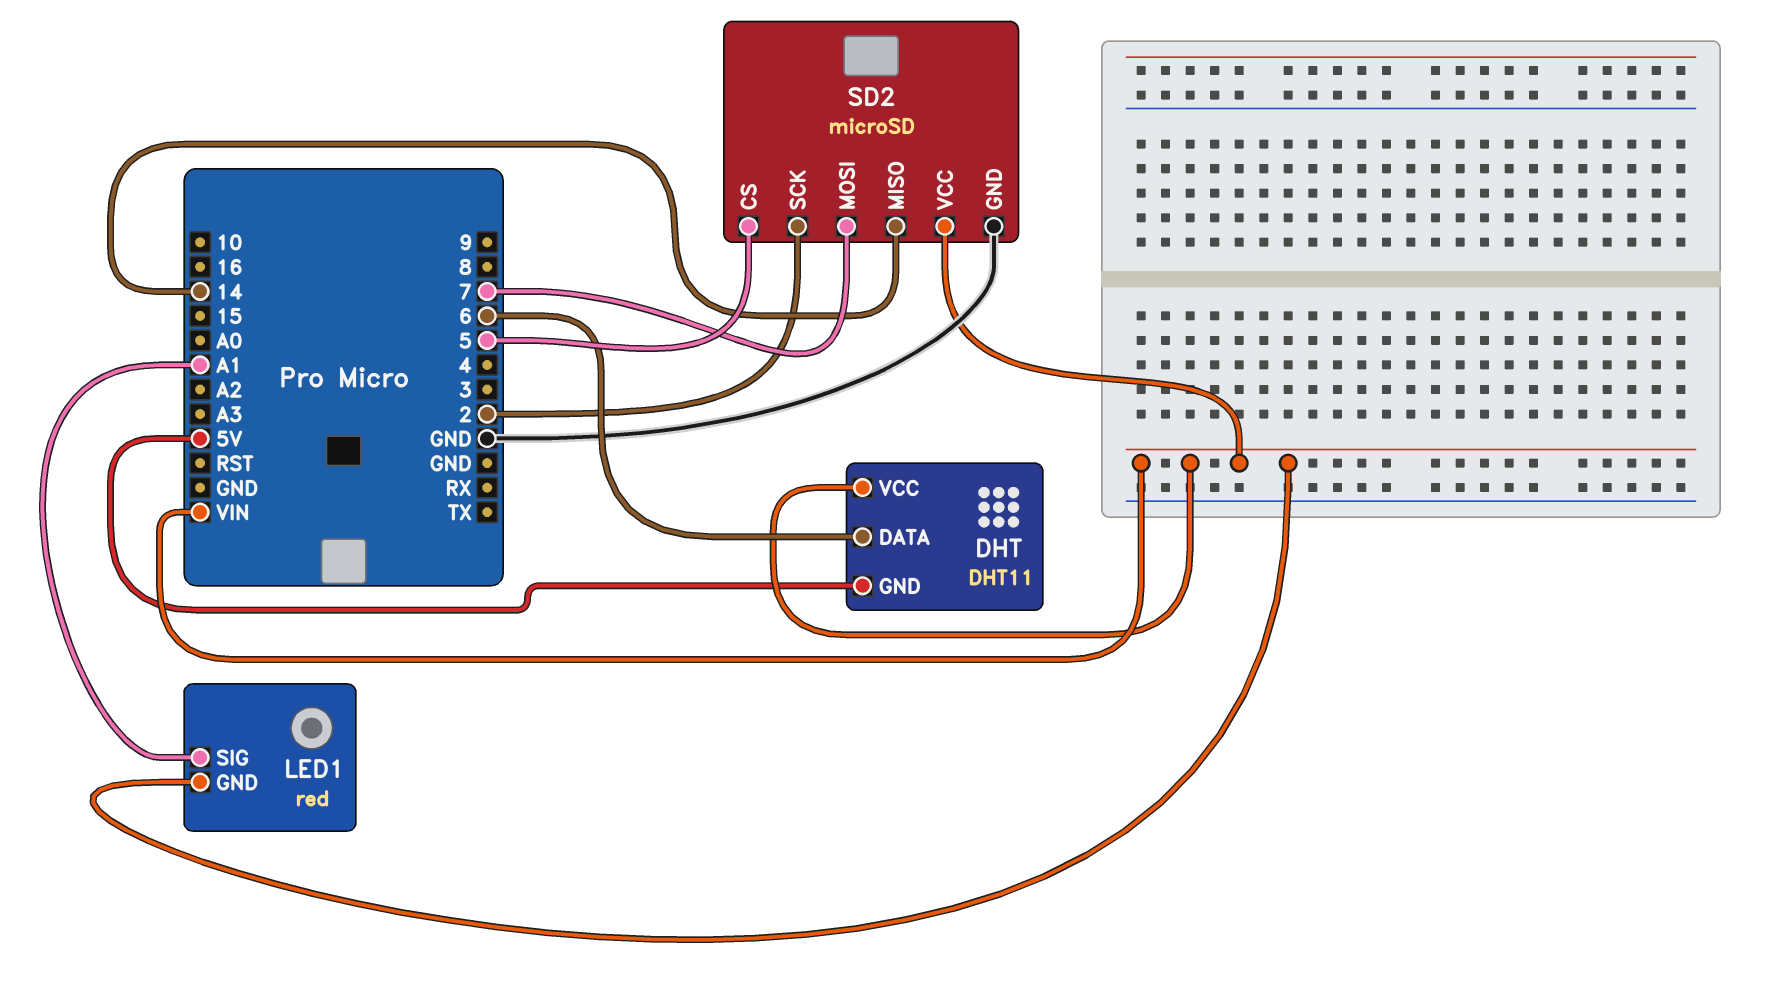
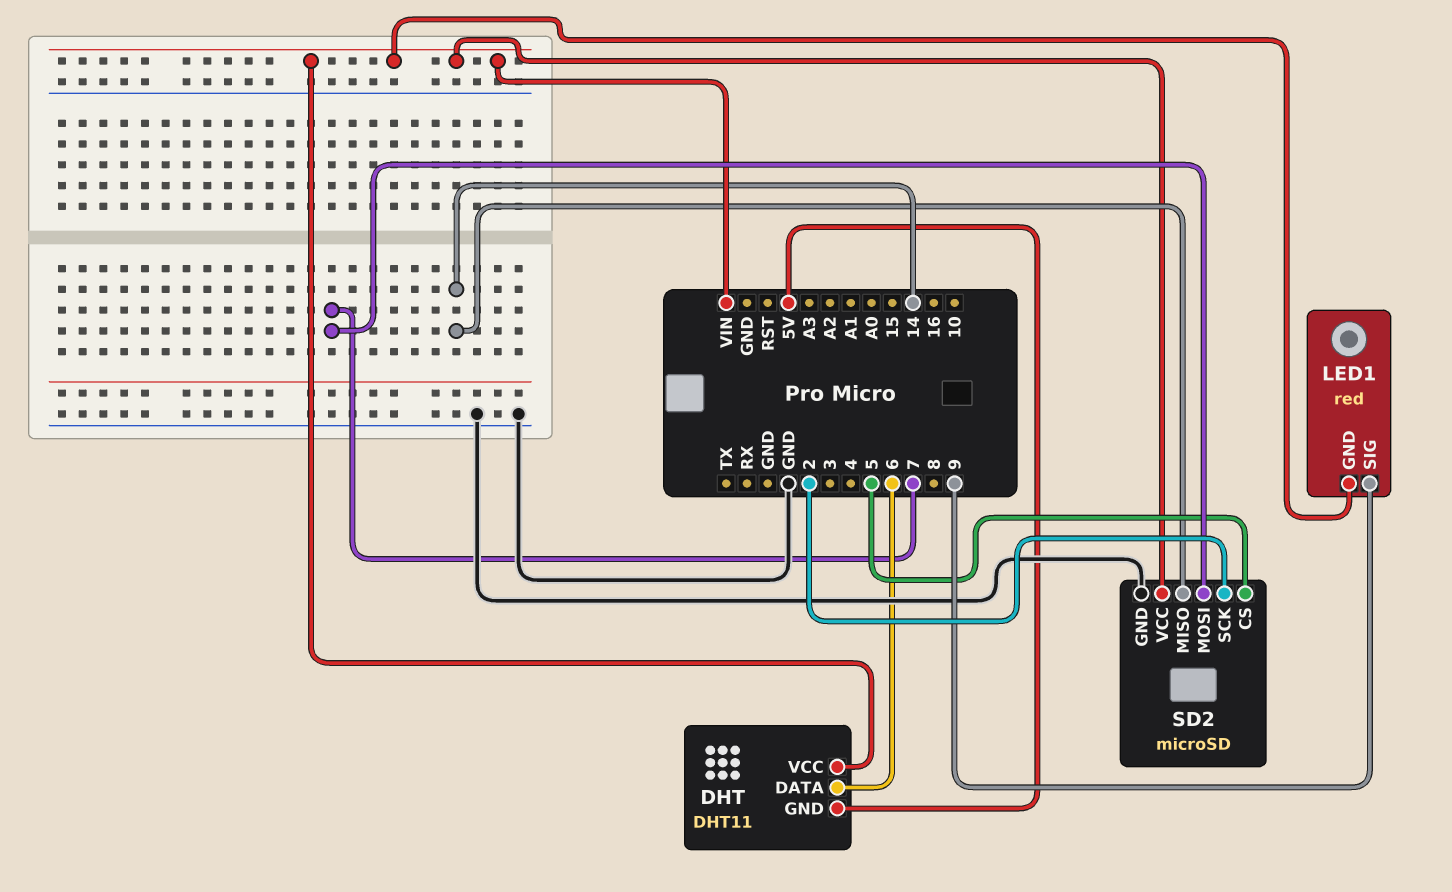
LED1 pin SIG: A1 -> 9

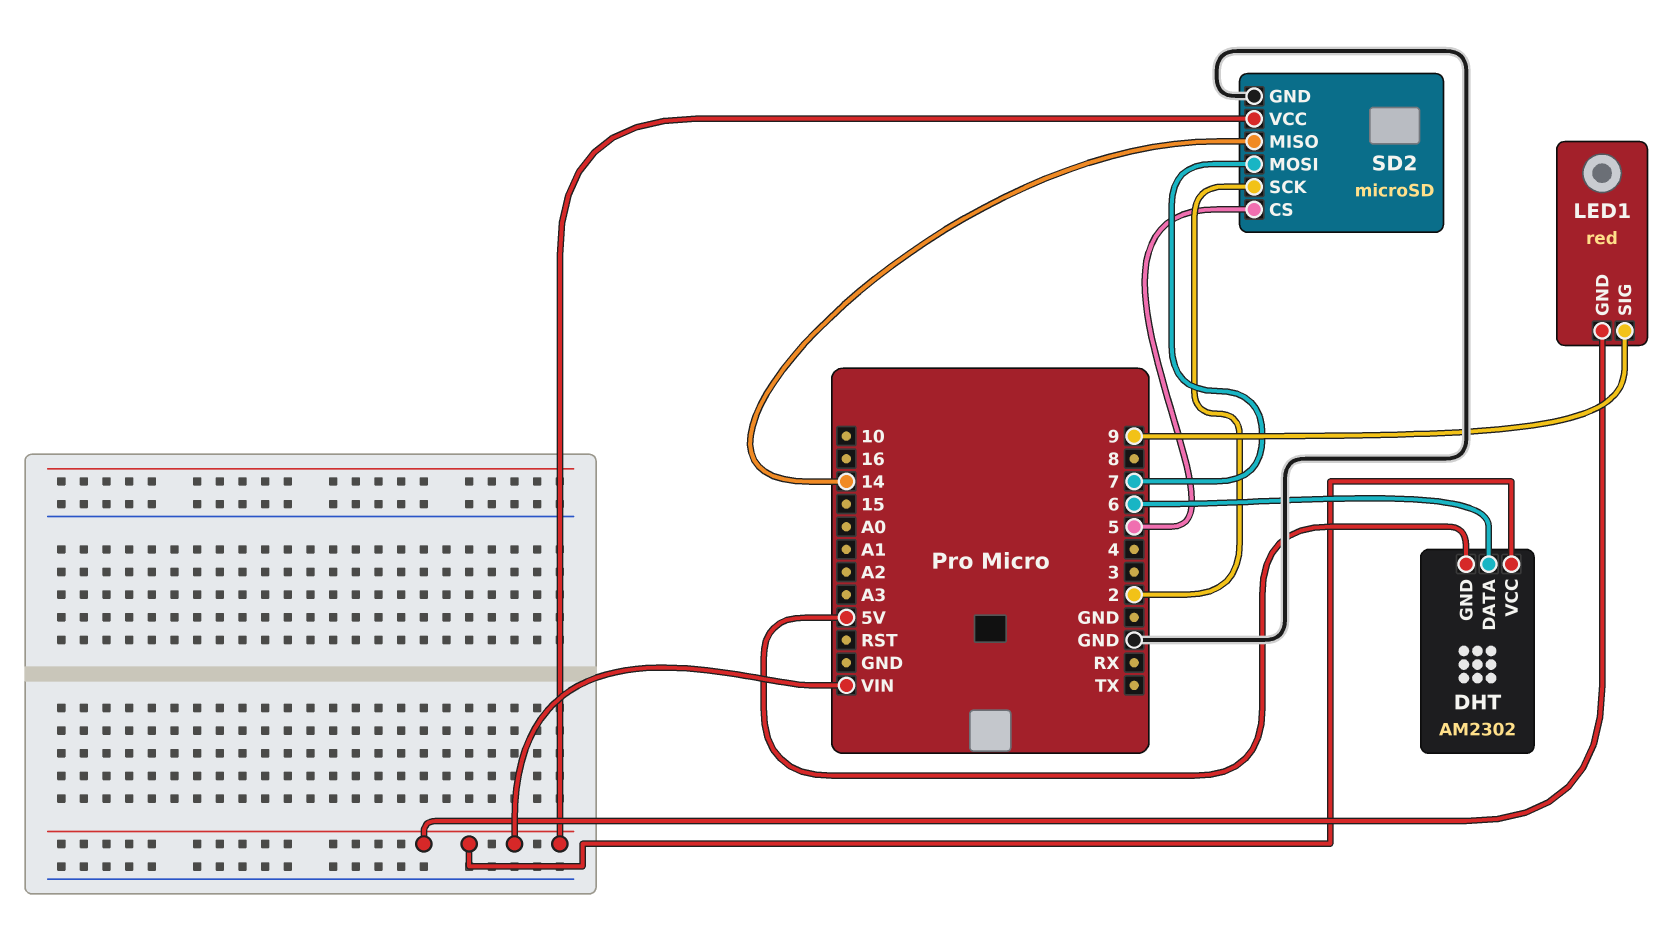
DHT: DHT11 -> AM2302

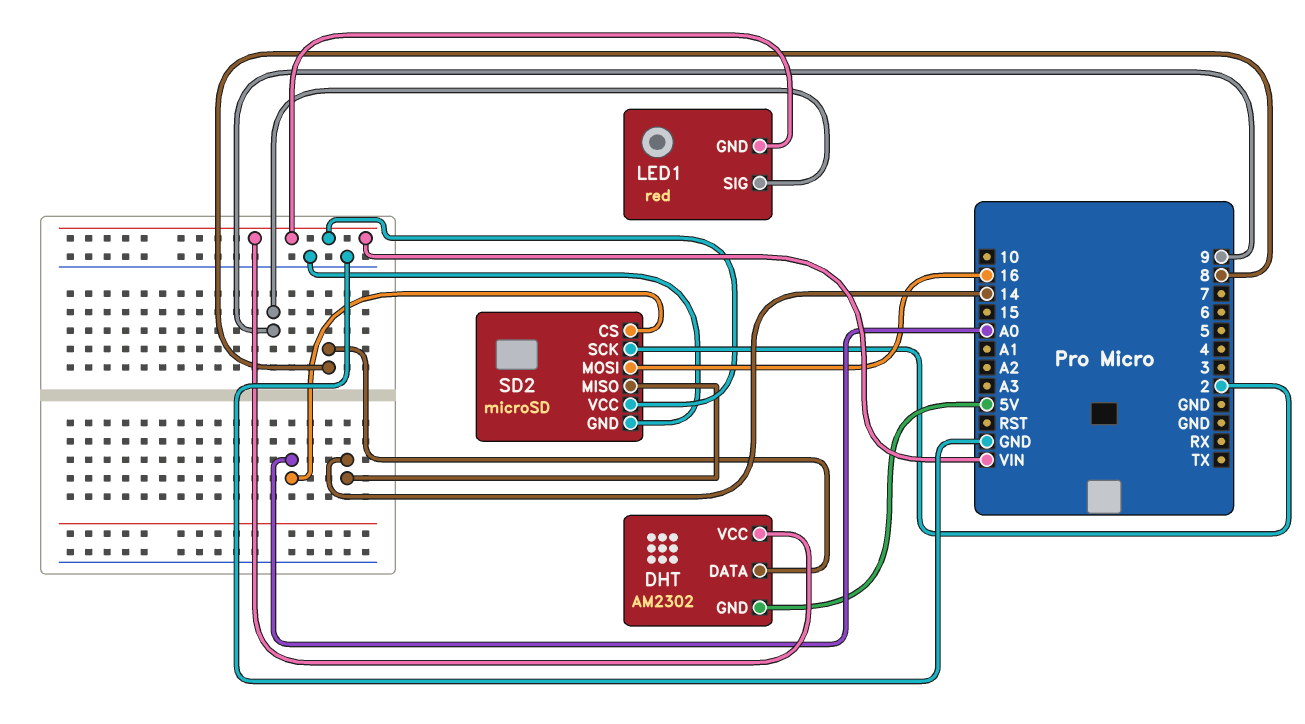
DHT pin DATA: 6 -> 8
SD2 pin CS: 5 -> A0
SD2 pin MOSI: 7 -> 16

